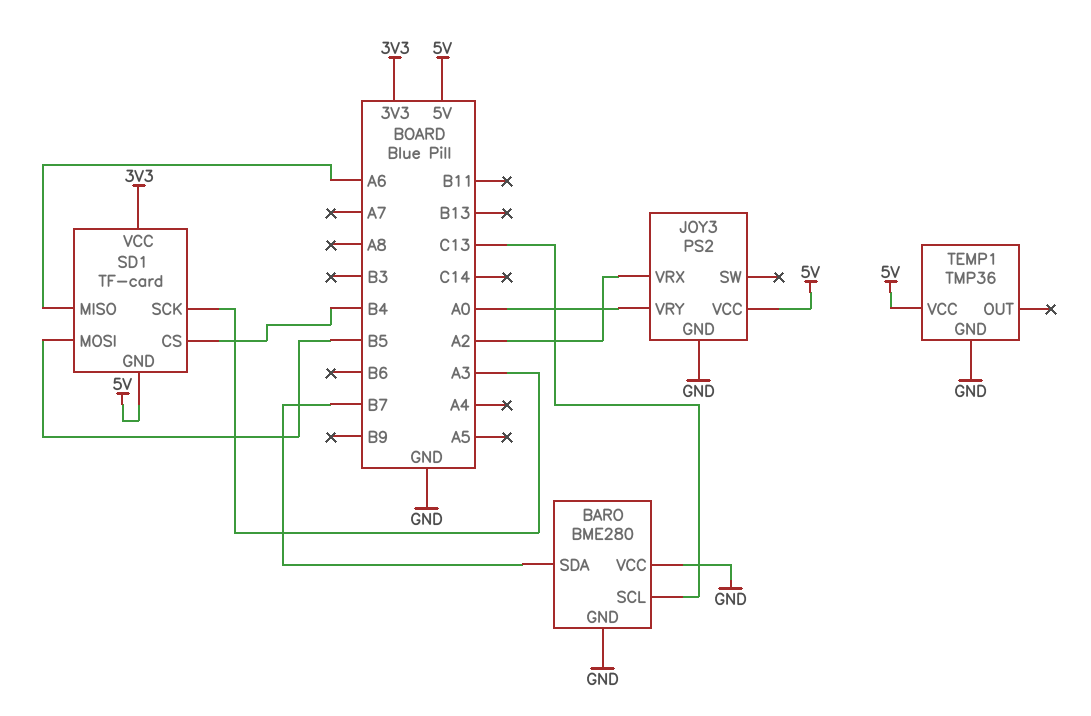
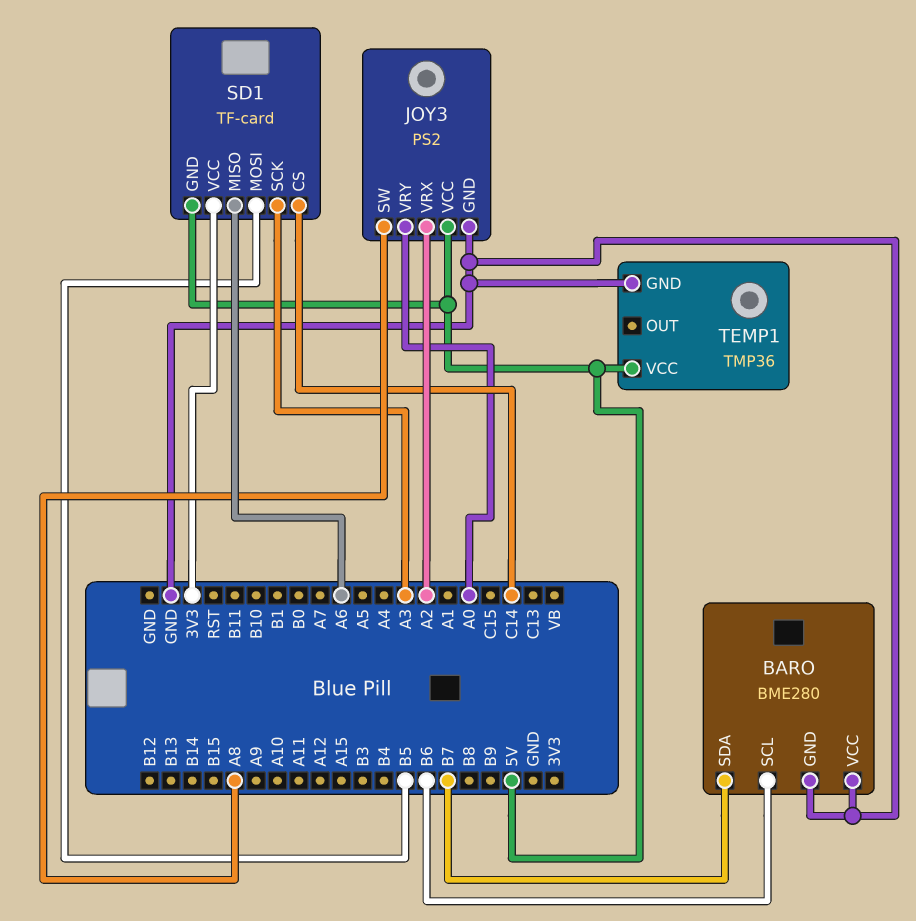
BARO pin SCL: C13 -> B6
JOY3 pin SW: none -> A8
SD1 pin CS: B4 -> C14

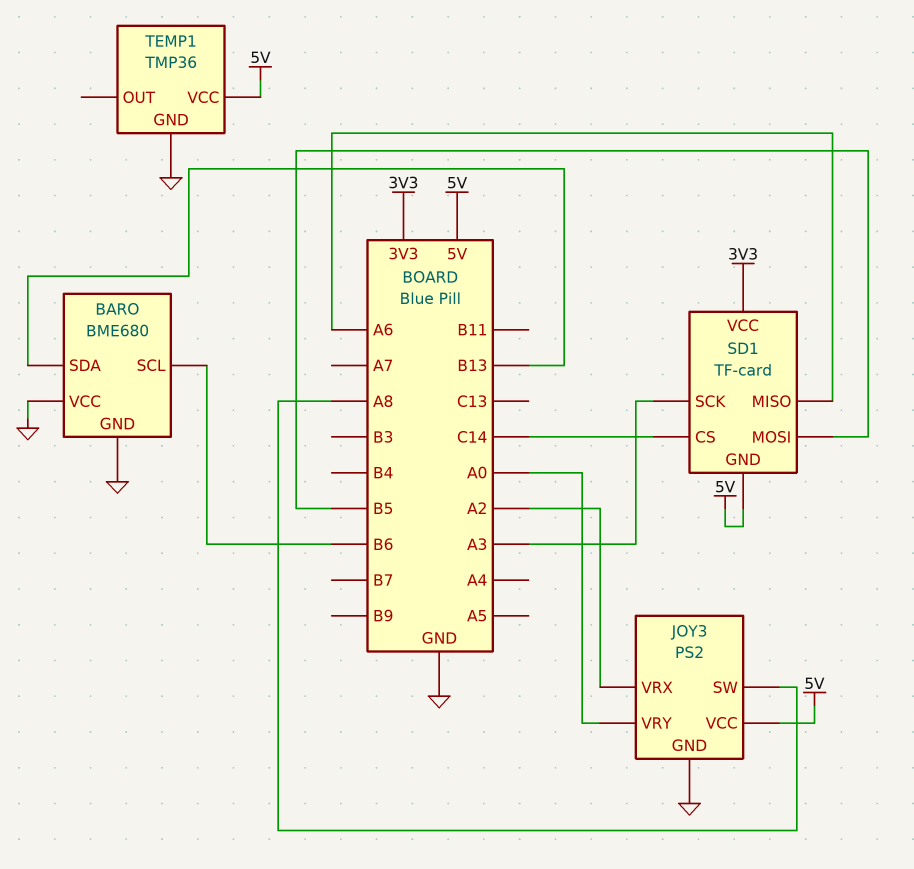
BARO: BME280 -> BME680
BARO pin SDA: B7 -> B13

